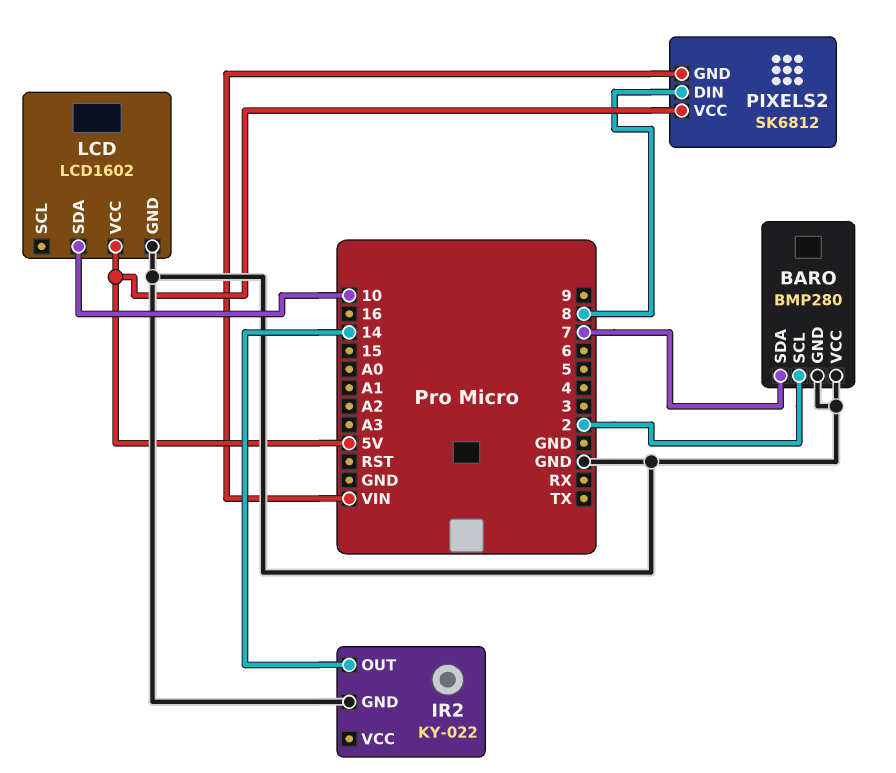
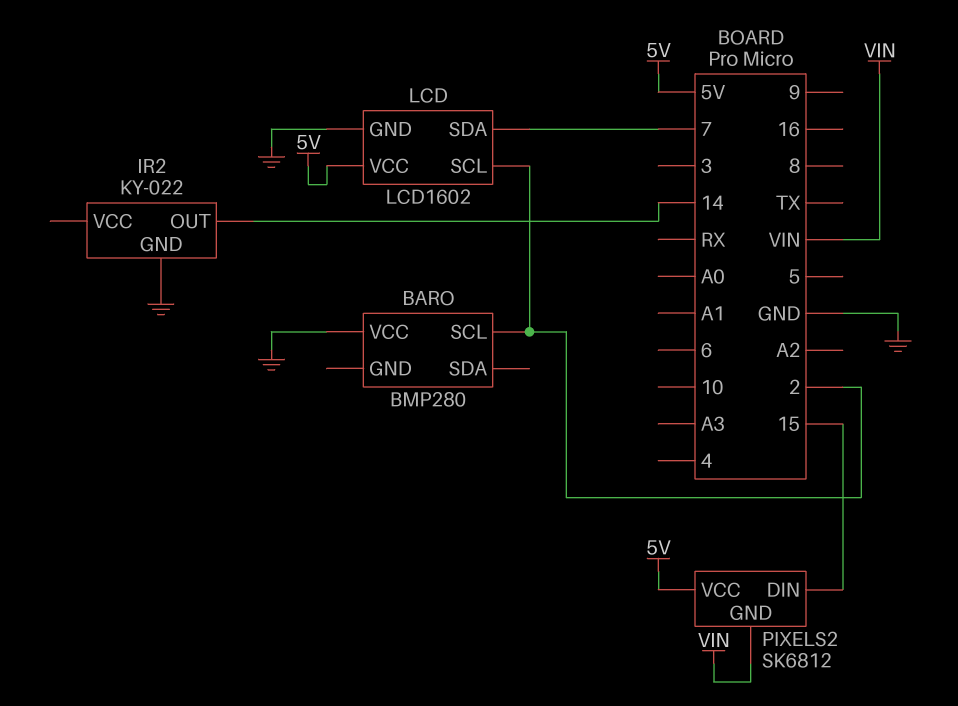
BARO pin GND: GND -> none
BARO pin SDA: 7 -> none
LCD pin SCL: none -> 2
LCD pin SDA: 10 -> 7
PIXELS2 pin DIN: 8 -> 15

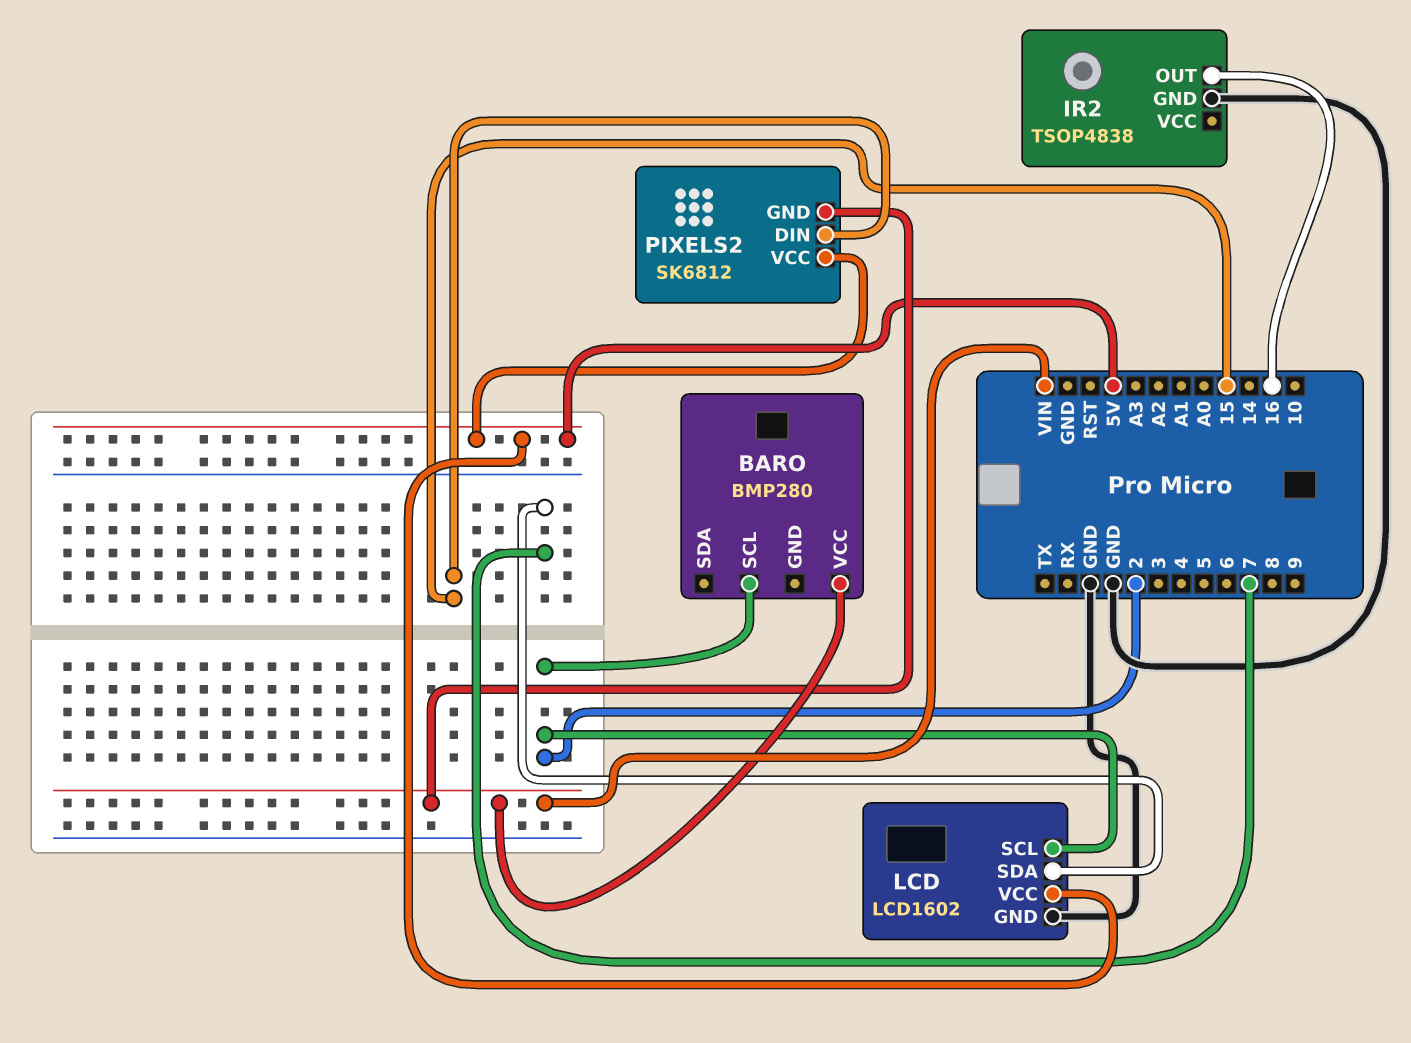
BARO pin VCC: GND -> VIN
IR2: KY-022 -> TSOP4838
IR2 pin OUT: 14 -> 16

